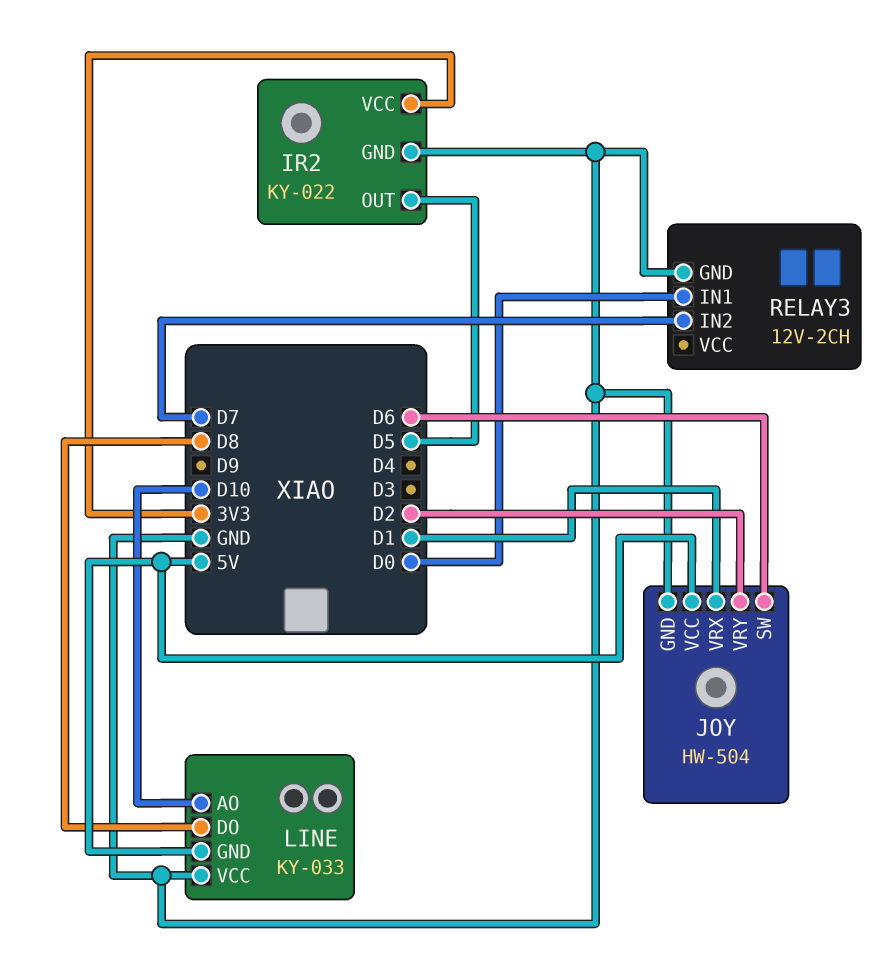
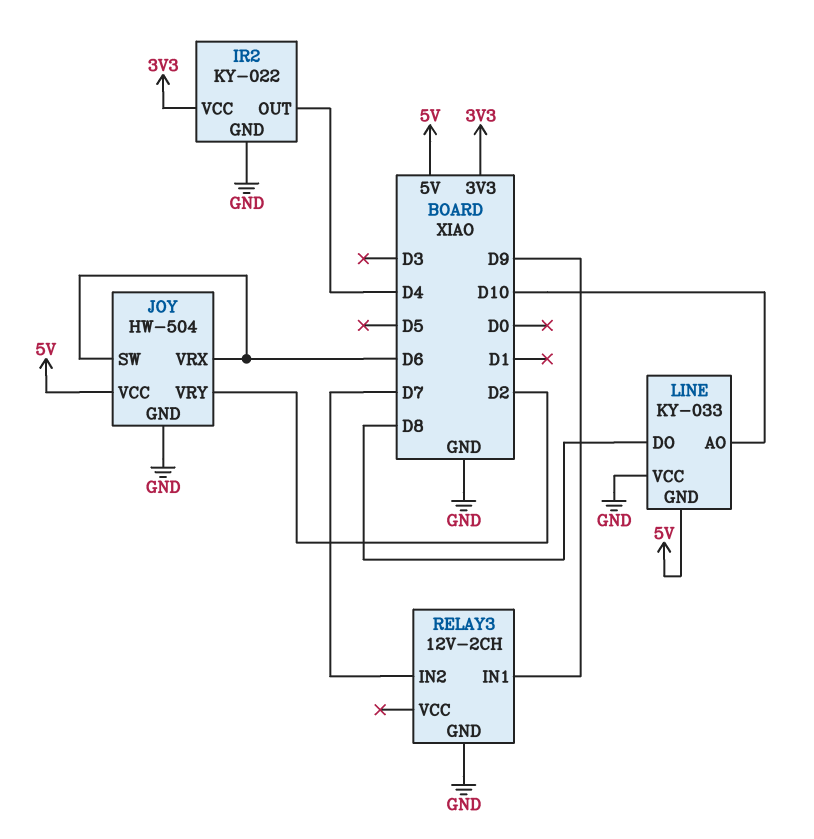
IR2 pin OUT: D5 -> D4
JOY pin VRX: D1 -> D6
RELAY3 pin IN1: D0 -> D9

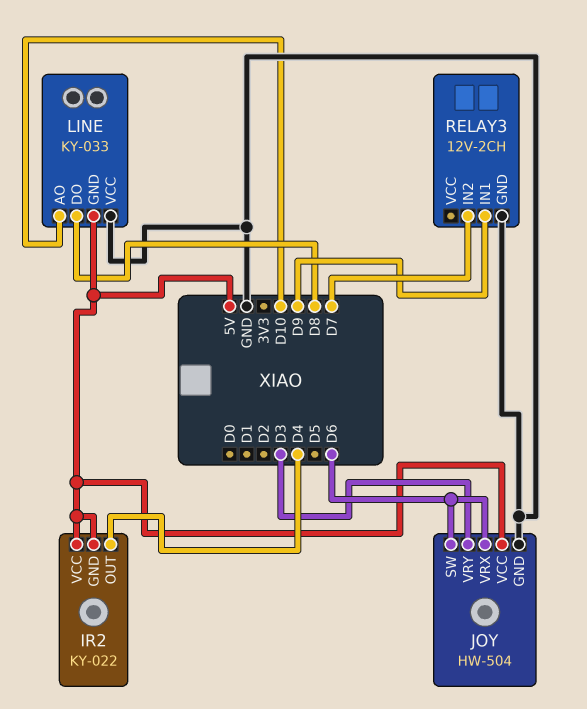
IR2 pin GND: GND -> 5V
IR2 pin VCC: 3V3 -> 5V
JOY pin VRY: D2 -> D3

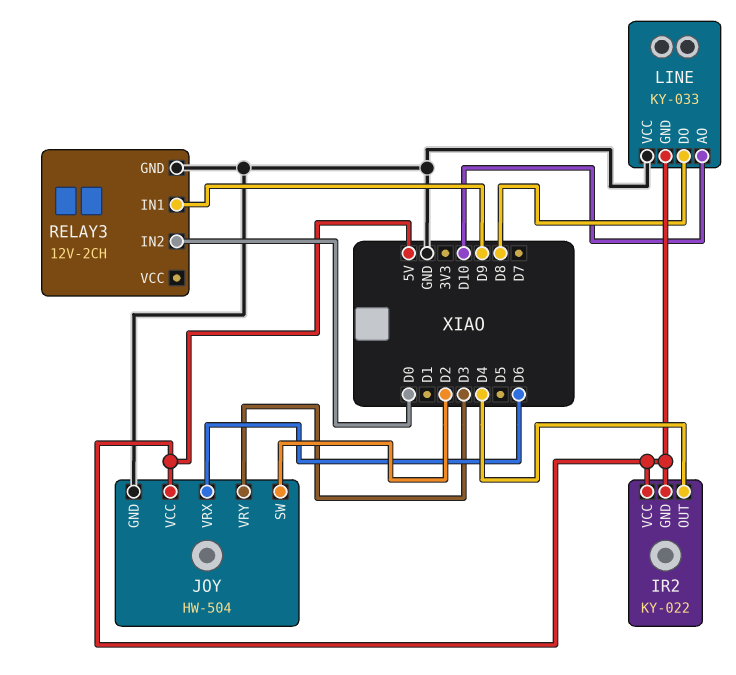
JOY pin SW: D6 -> D2
RELAY3 pin IN2: D7 -> D0

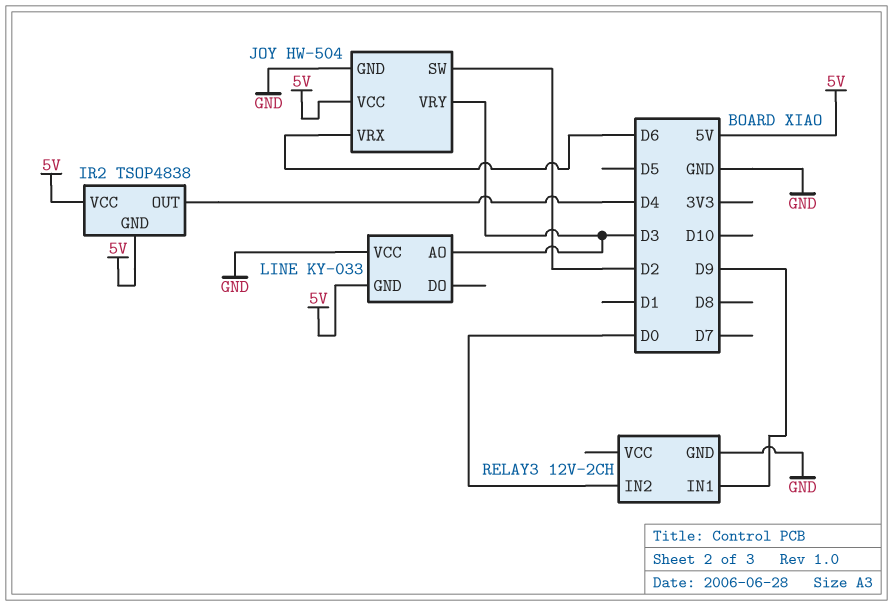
IR2: KY-022 -> TSOP4838
LINE pin AO: D10 -> D3
LINE pin DO: D8 -> none

